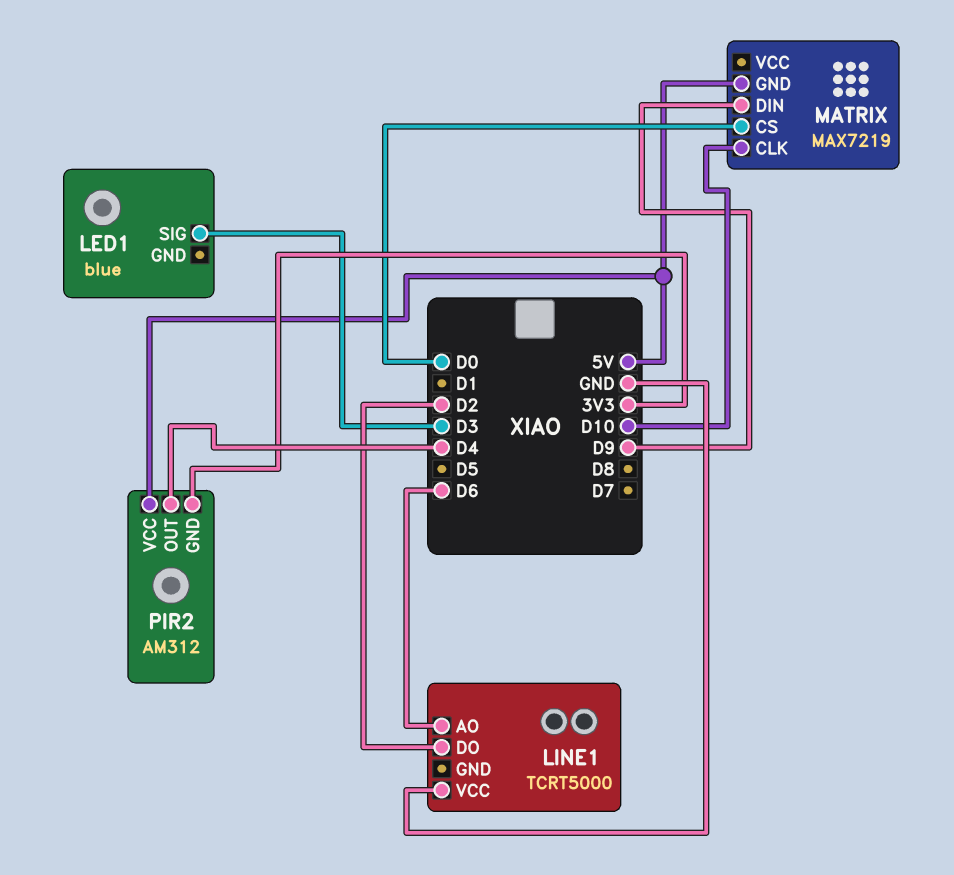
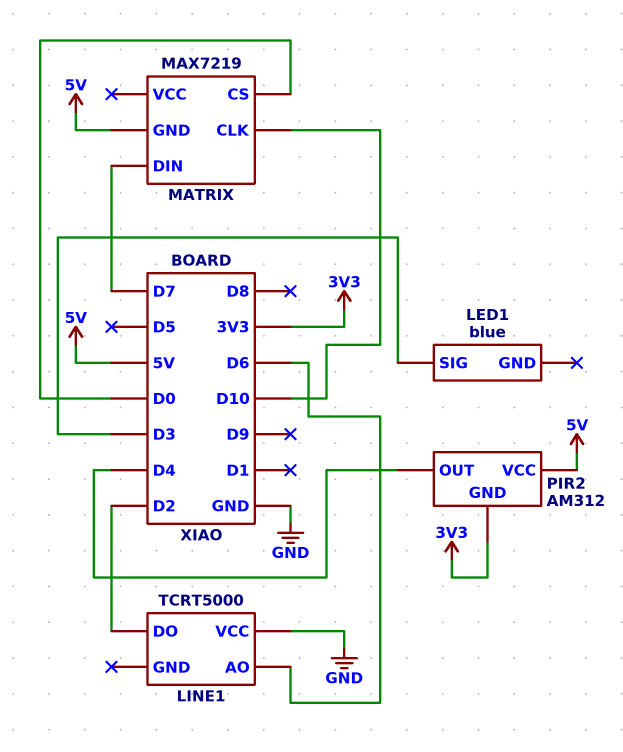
MATRIX pin DIN: D9 -> D7

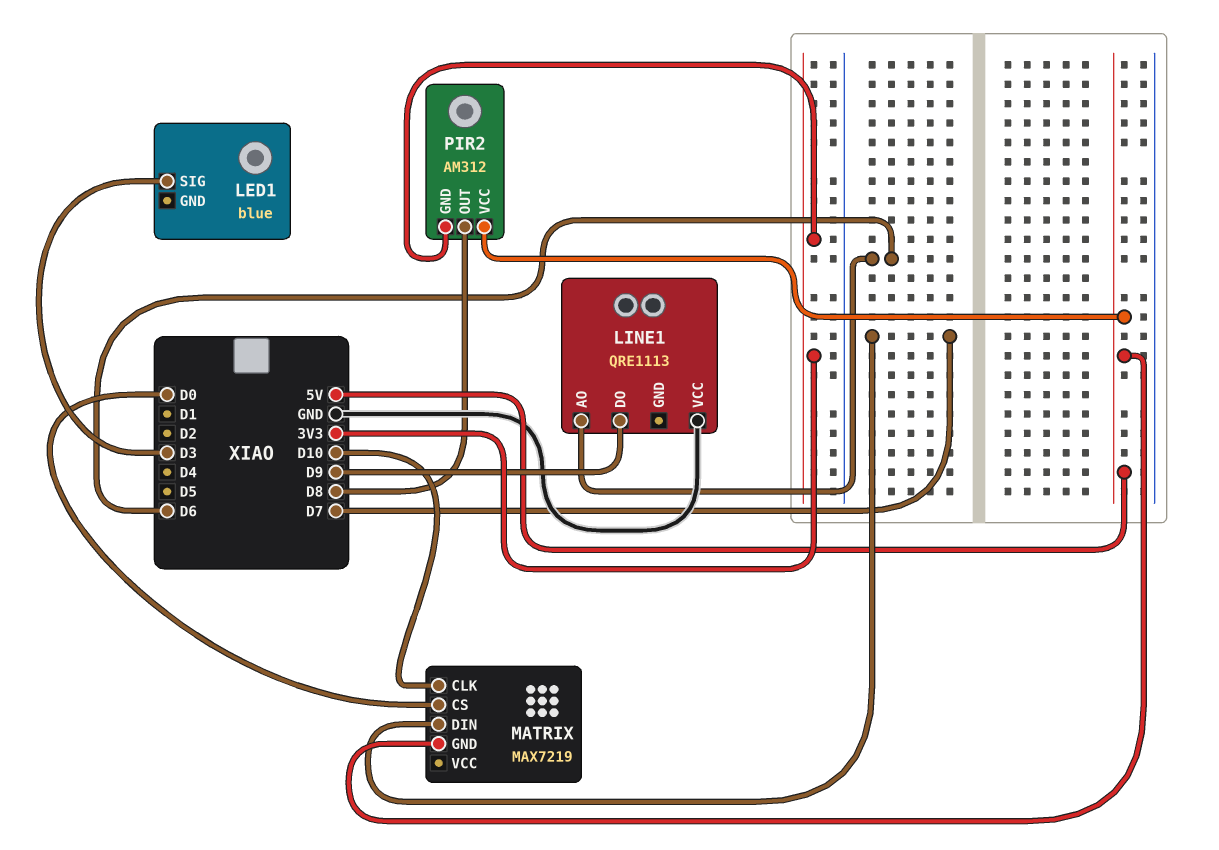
LINE1: TCRT5000 -> QRE1113
LINE1 pin DO: D2 -> D9
PIR2 pin OUT: D4 -> D8

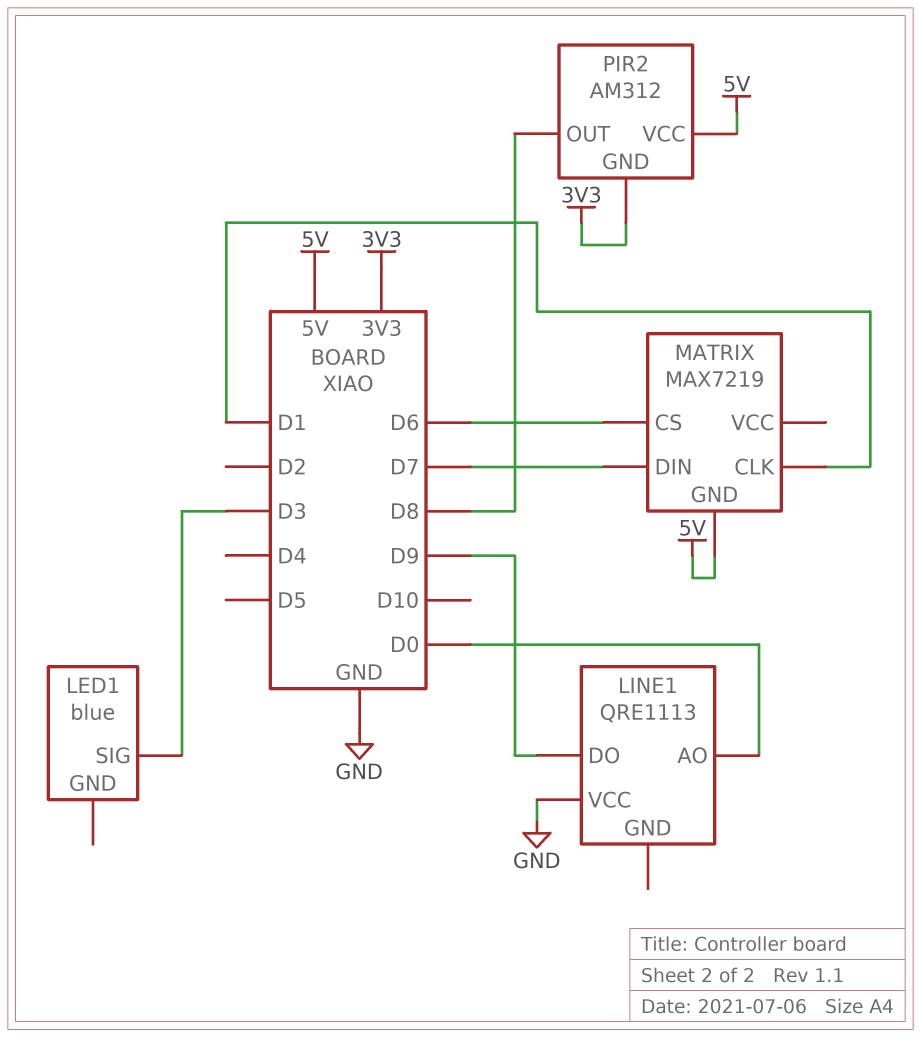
LINE1 pin AO: D6 -> D0
MATRIX pin CLK: D10 -> D1
MATRIX pin CS: D0 -> D6

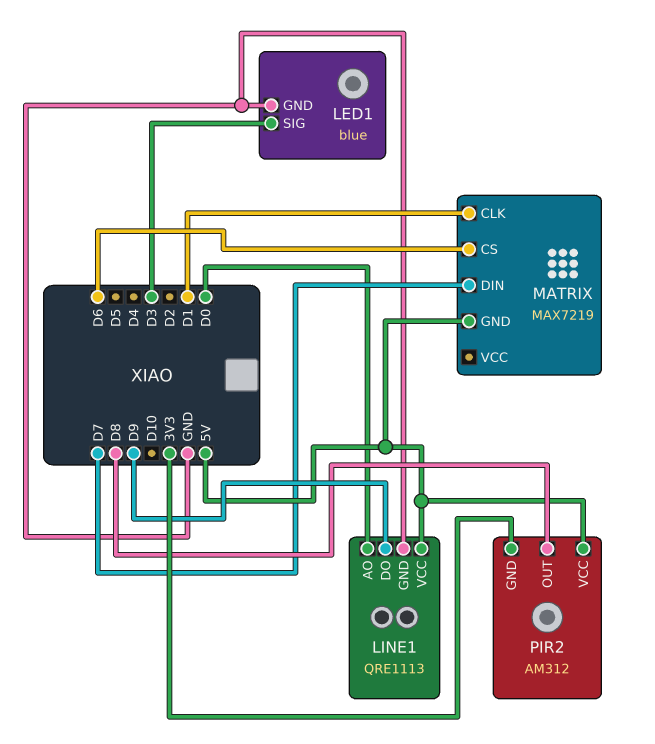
LED1 pin GND: none -> GND
LINE1 pin GND: none -> GND
LINE1 pin VCC: GND -> 5V

